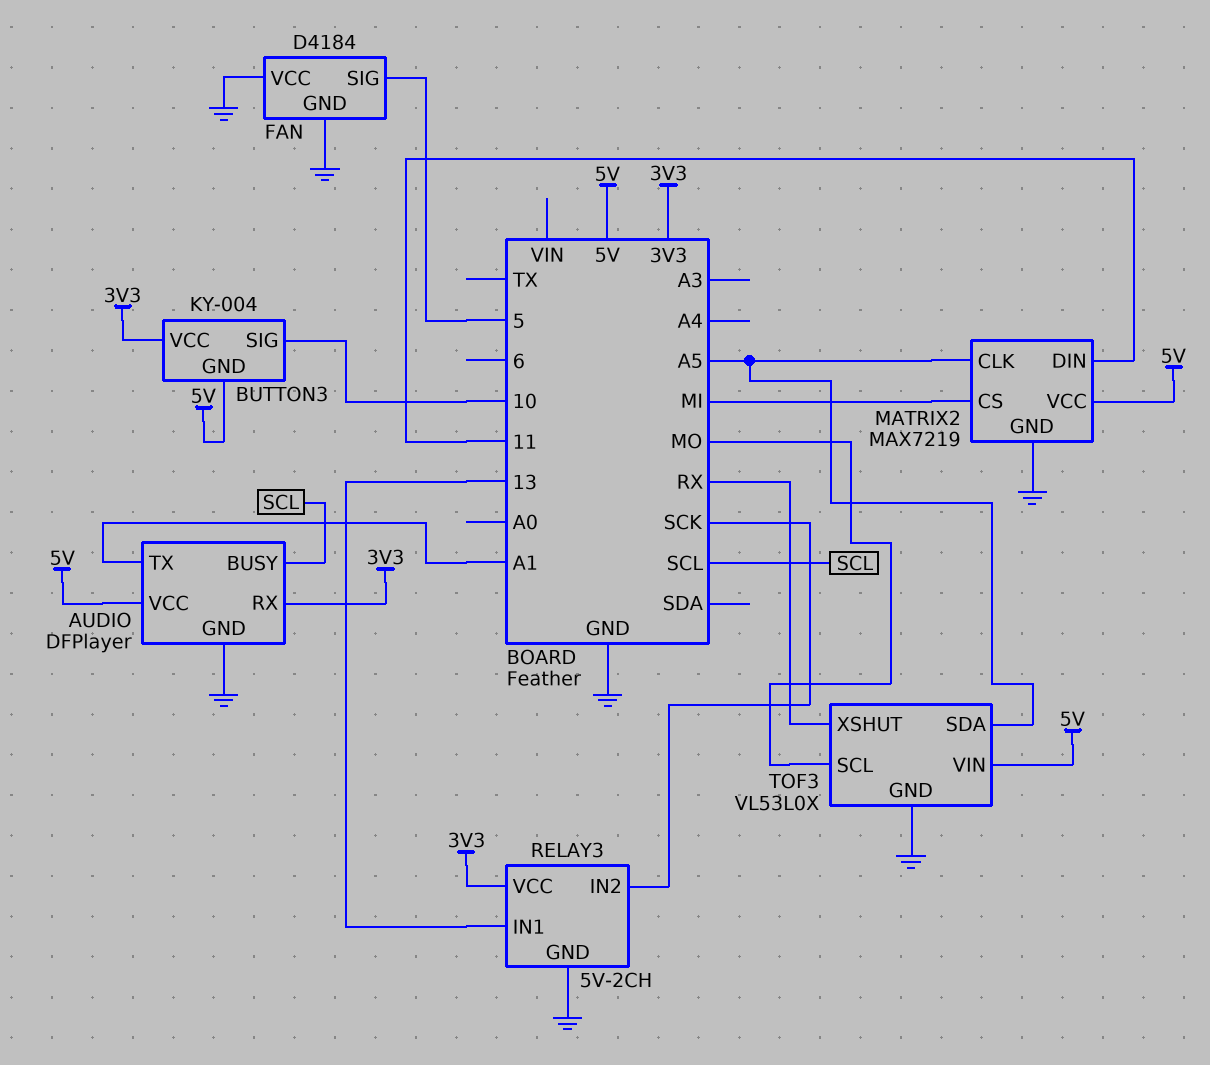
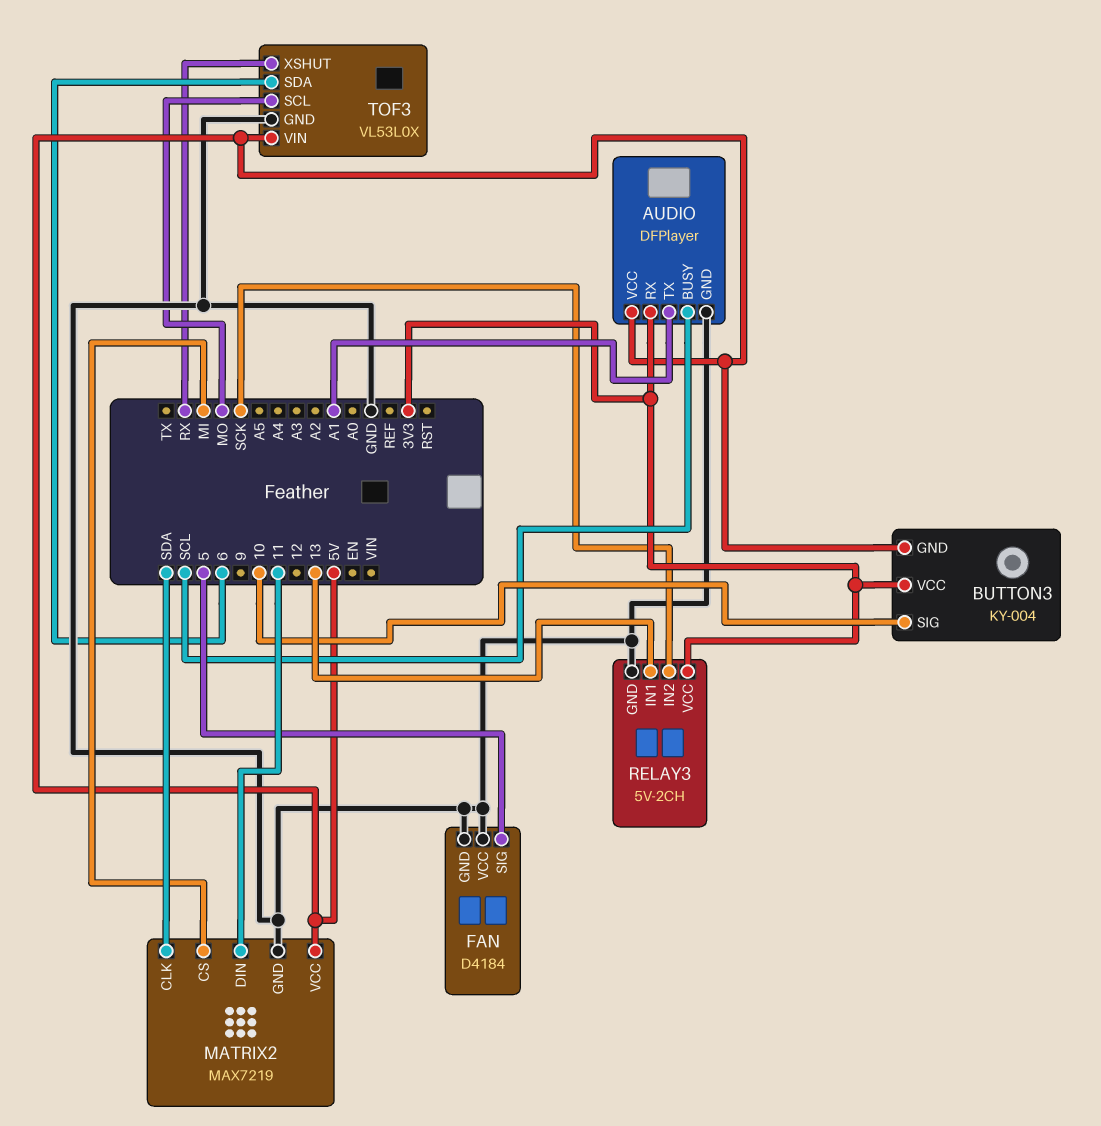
MATRIX2 pin CLK: A5 -> SDA
TOF3 pin SDA: A5 -> 6

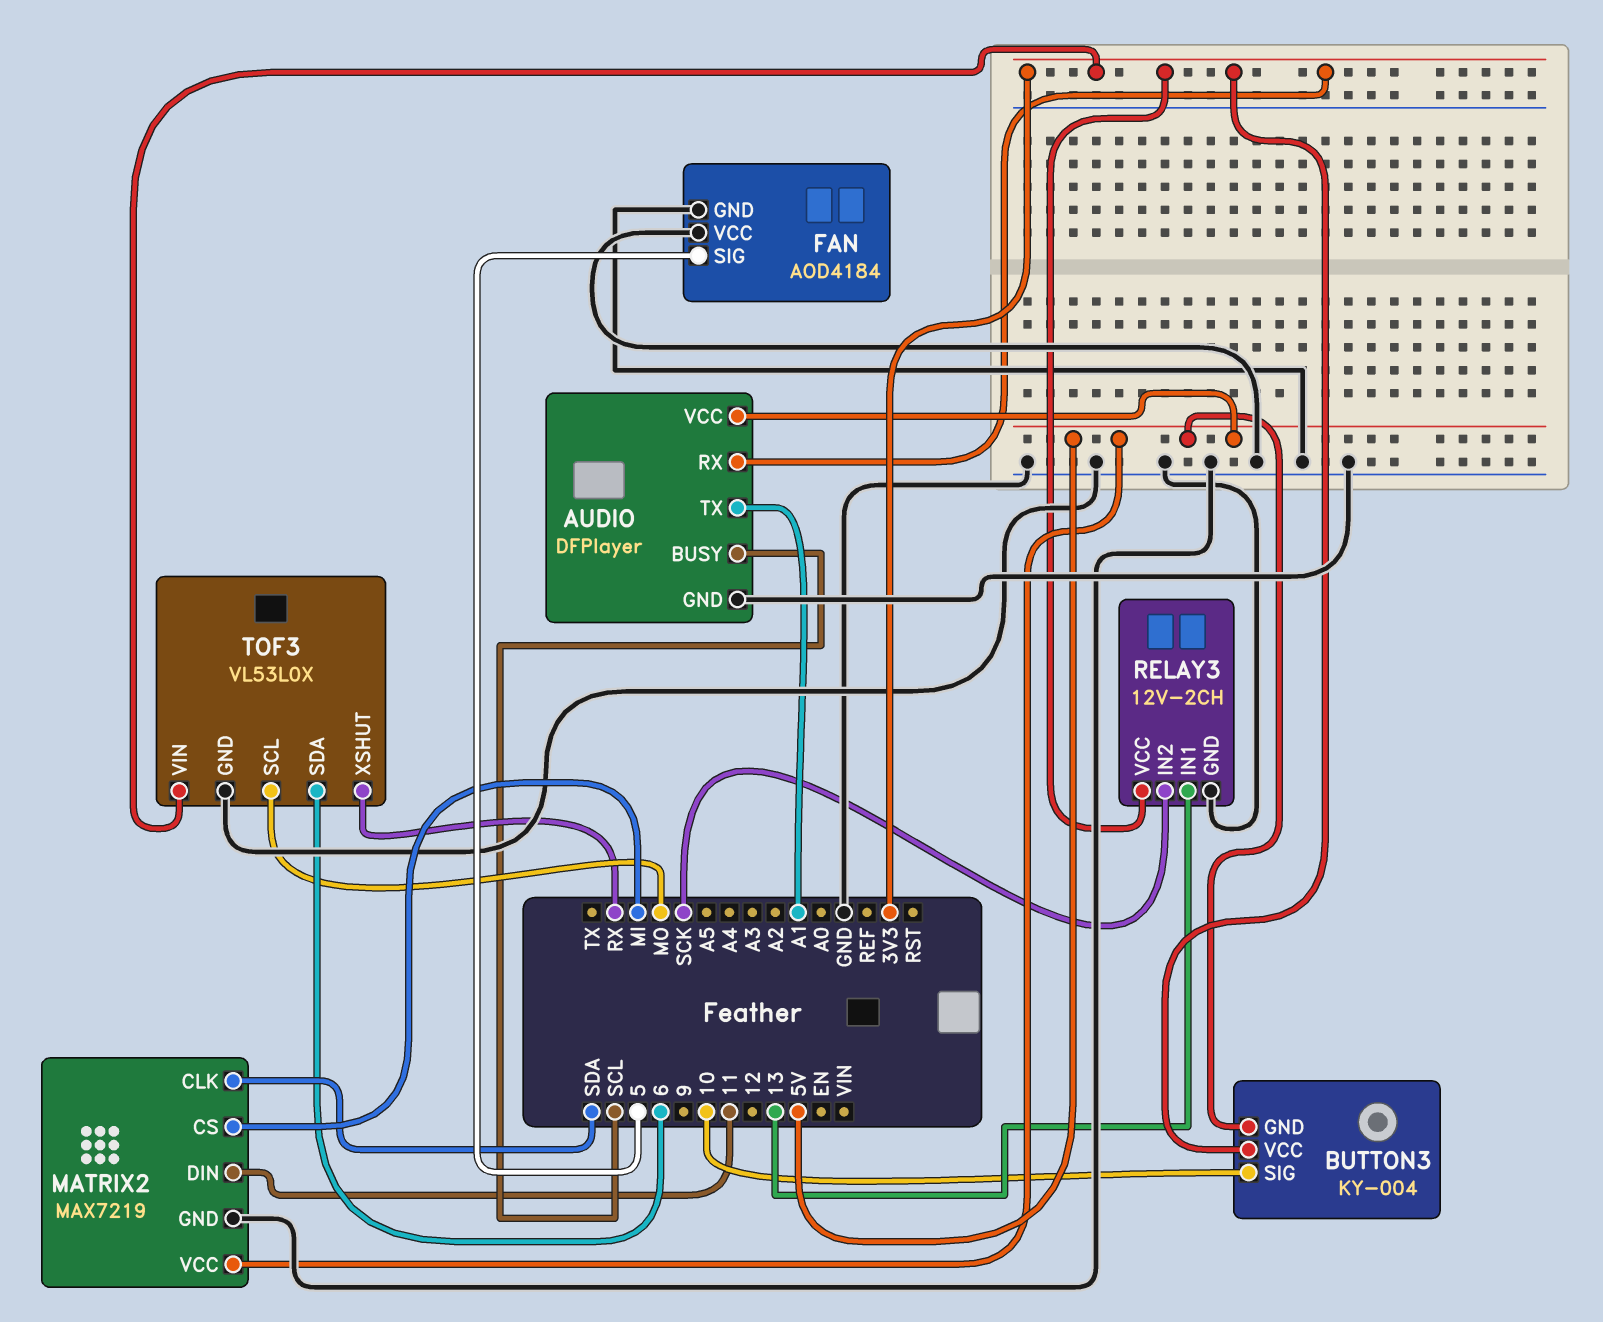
FAN: D4184 -> AOD4184
RELAY3: 5V-2CH -> 12V-2CH
TOF3 pin VIN: 5V -> 3V3

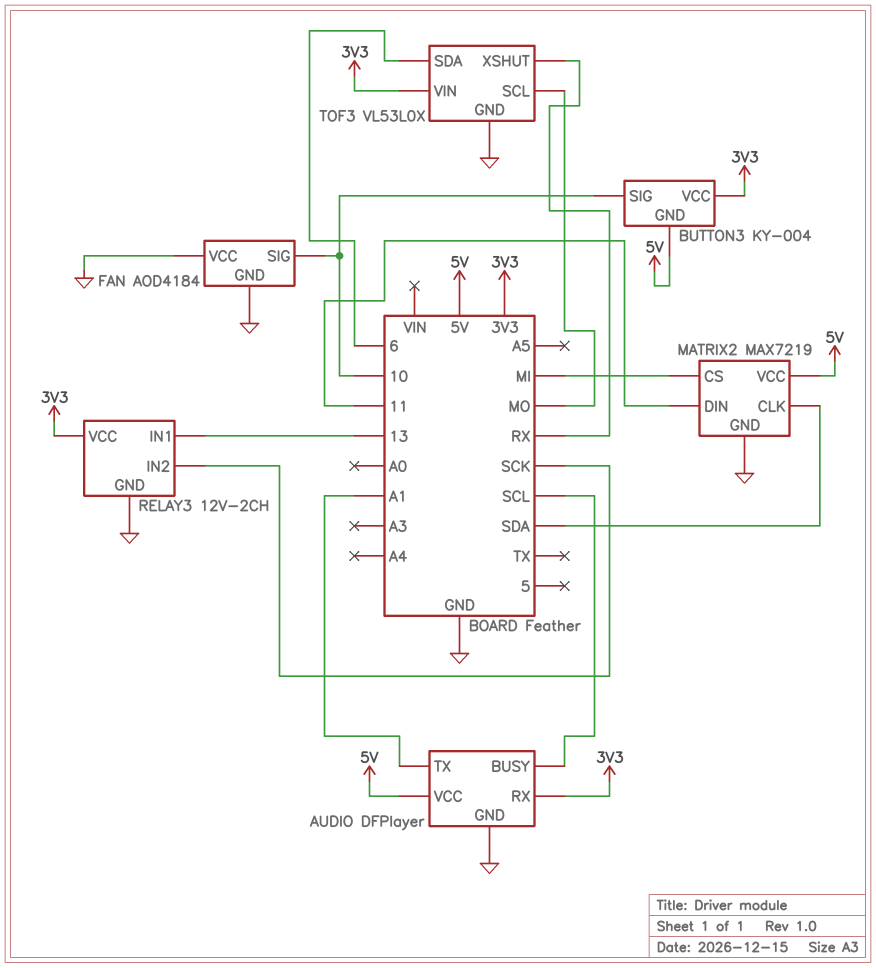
FAN pin SIG: 5 -> 10

